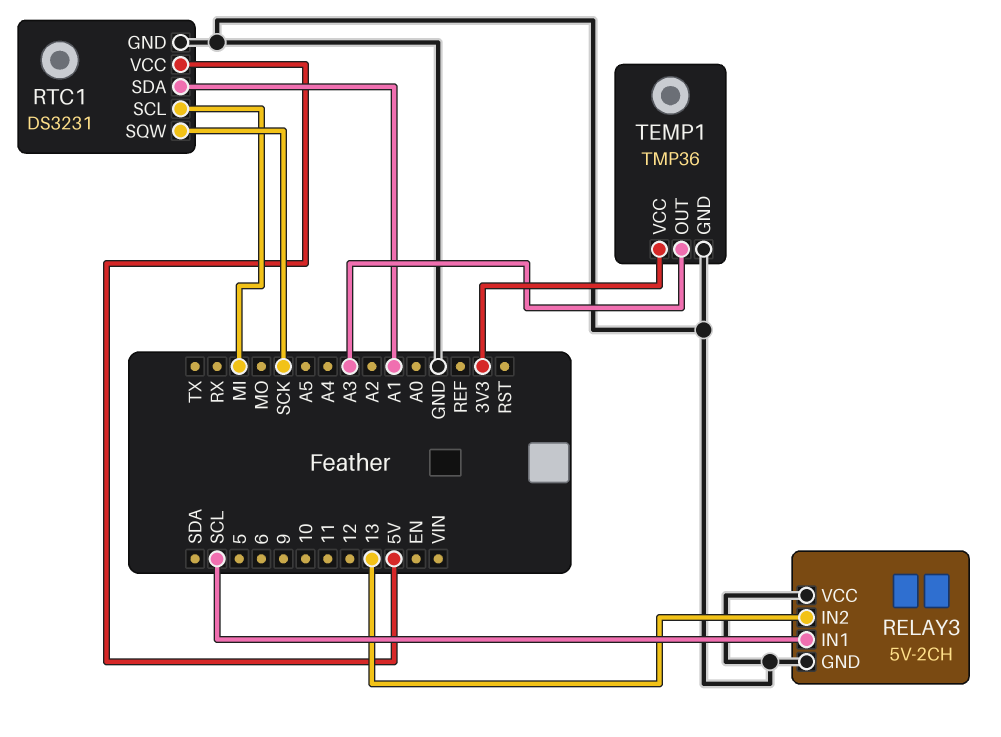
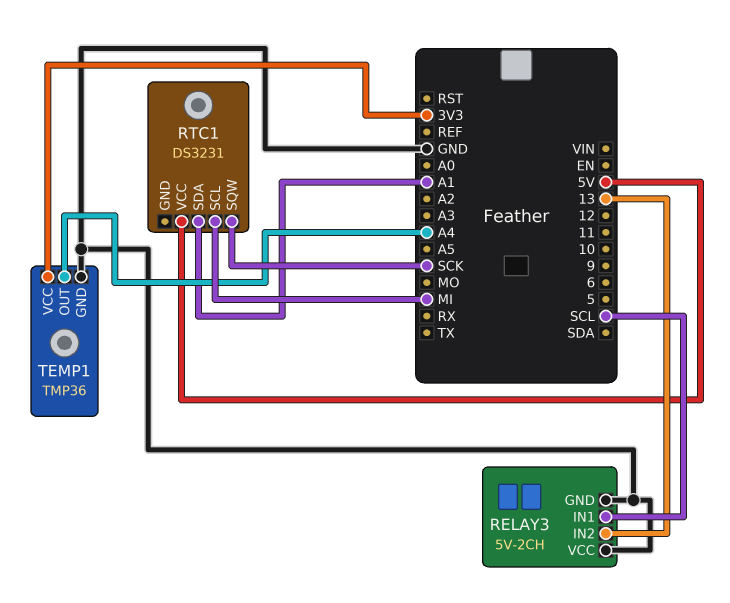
RTC1 pin GND: GND -> none
TEMP1 pin OUT: A3 -> A4

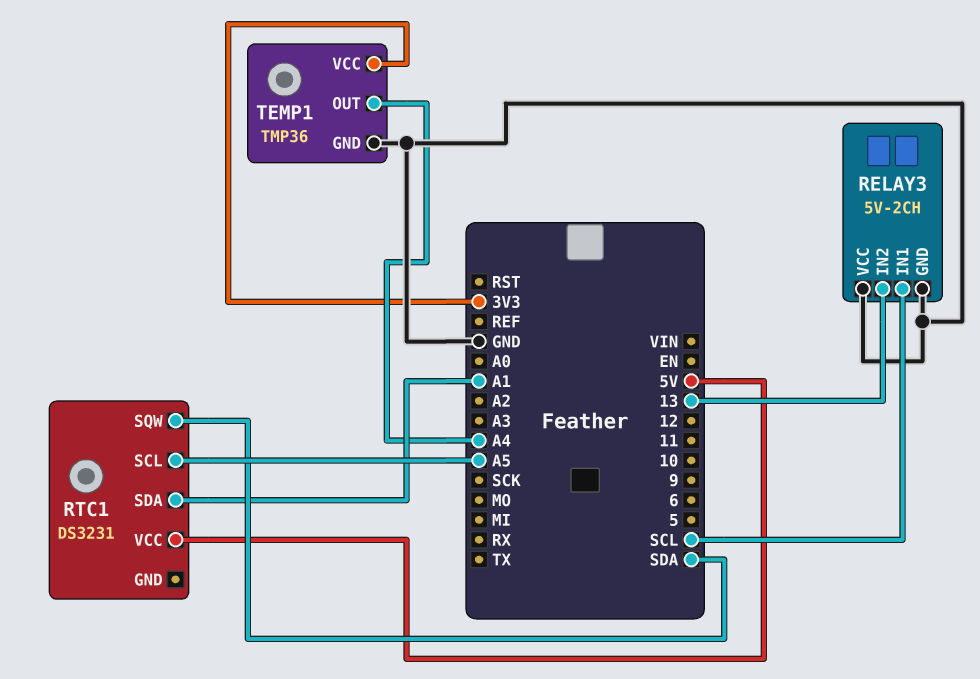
RTC1 pin SCL: MI -> A5
RTC1 pin SQW: SCK -> SDA

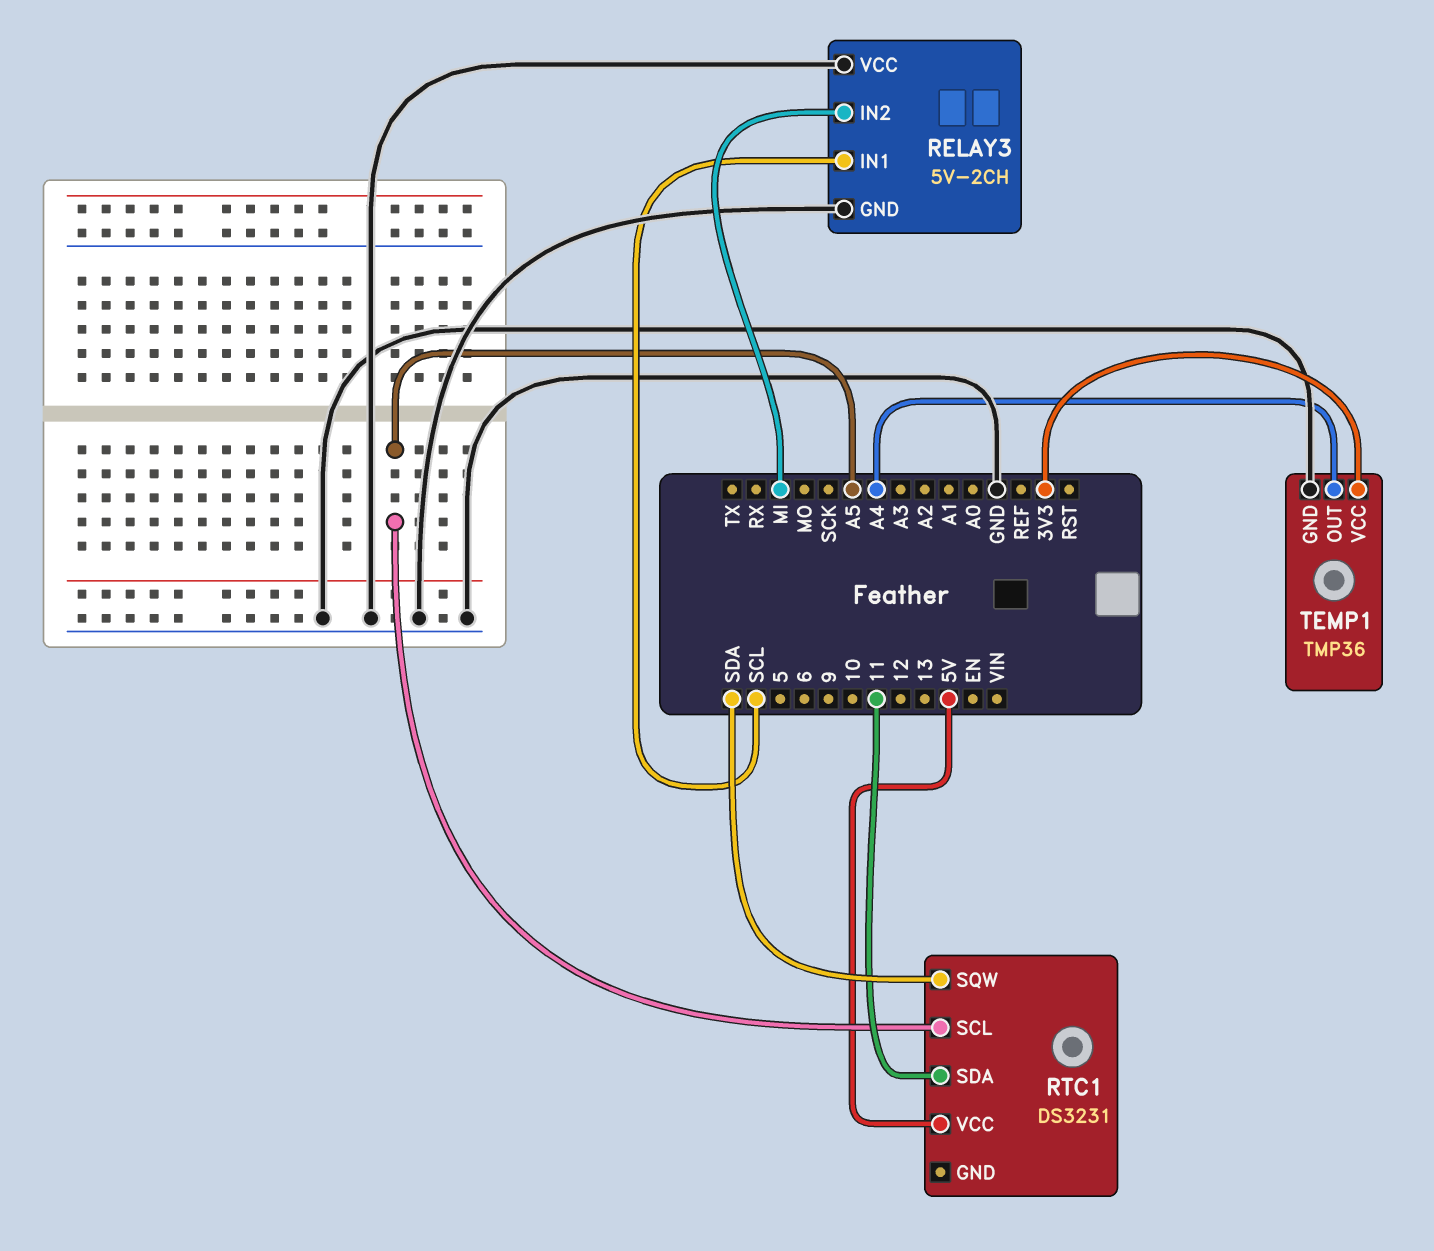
RELAY3 pin IN2: 13 -> MI
RTC1 pin SDA: A1 -> 11

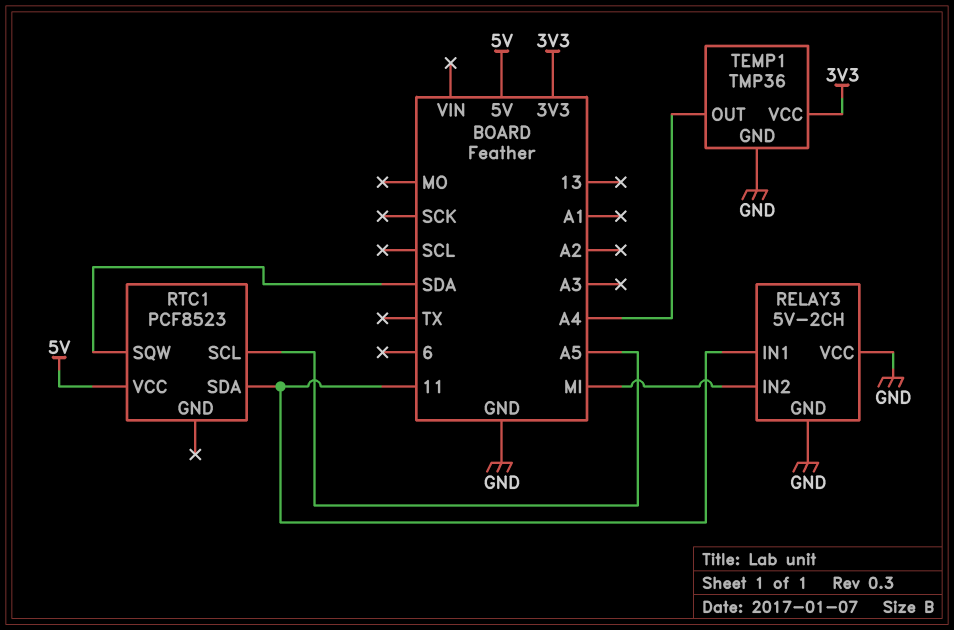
RELAY3 pin IN1: SCL -> 11
RTC1: DS3231 -> PCF8523

